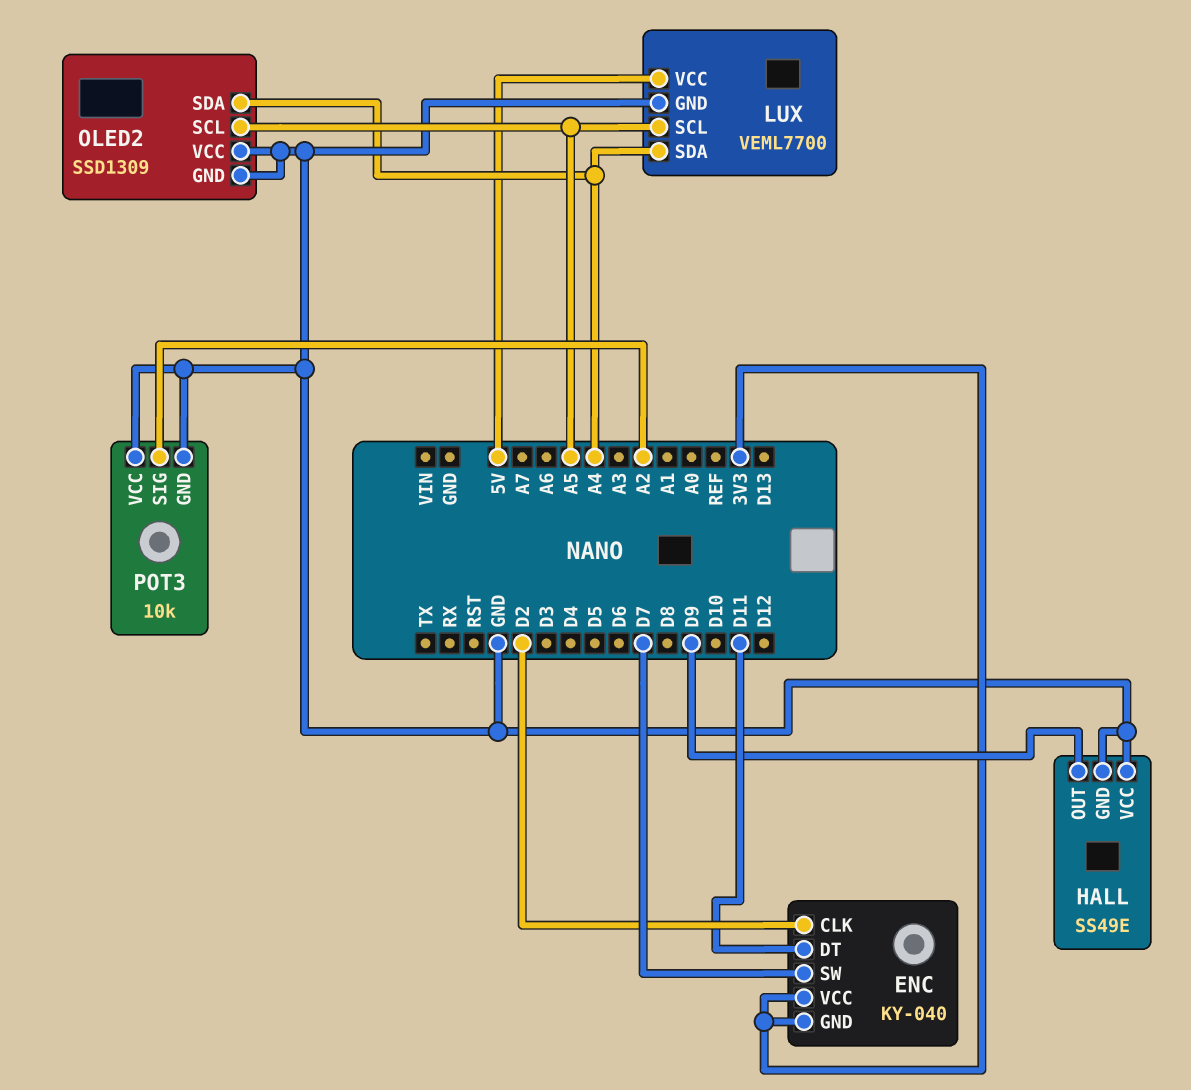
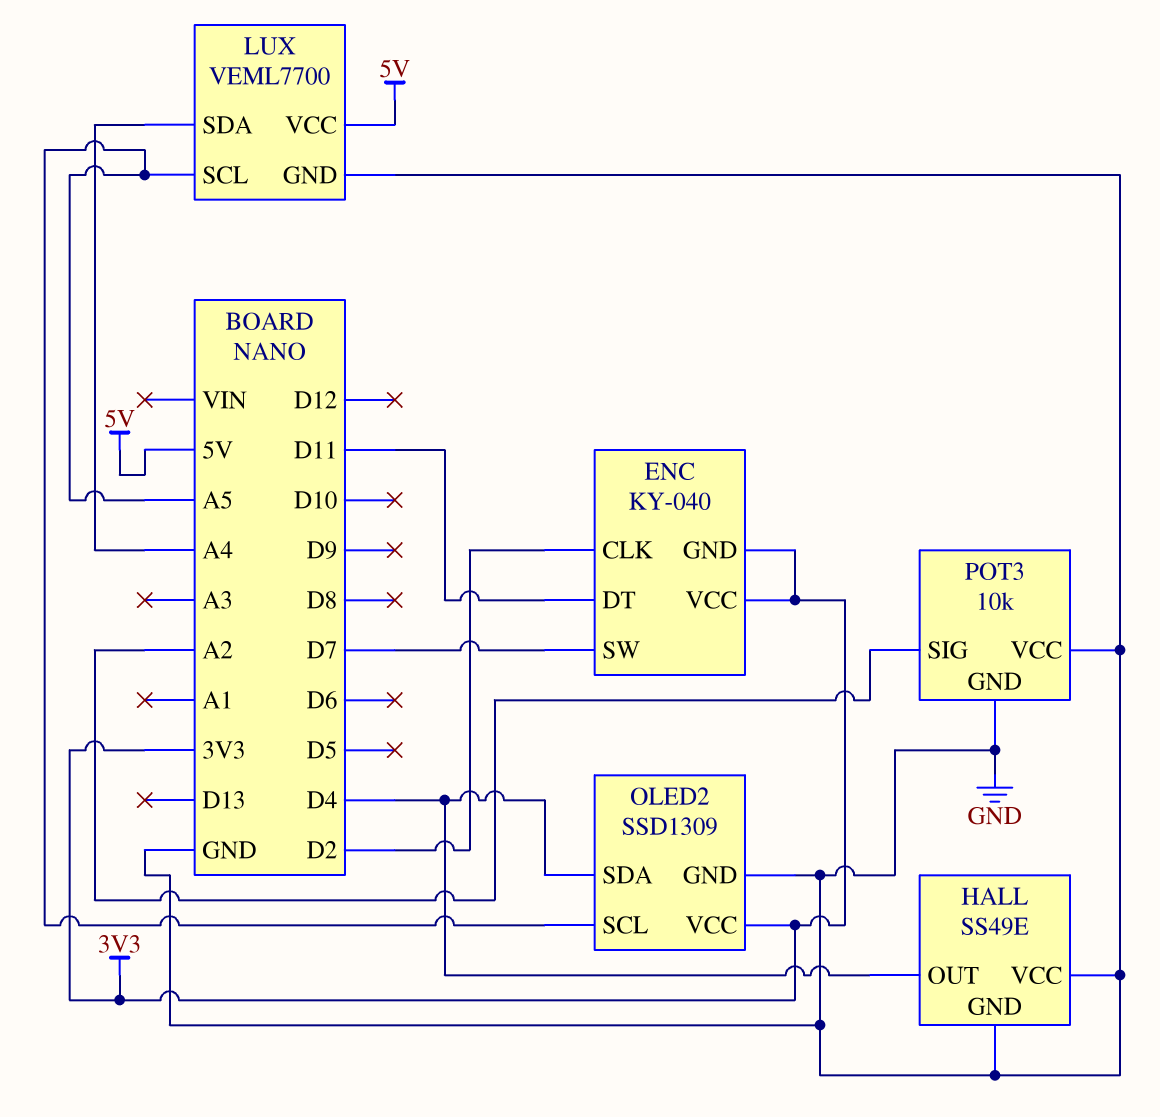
HALL pin OUT: D9 -> D4
OLED2 pin SDA: A4 -> D4
OLED2 pin VCC: GND -> 3V3

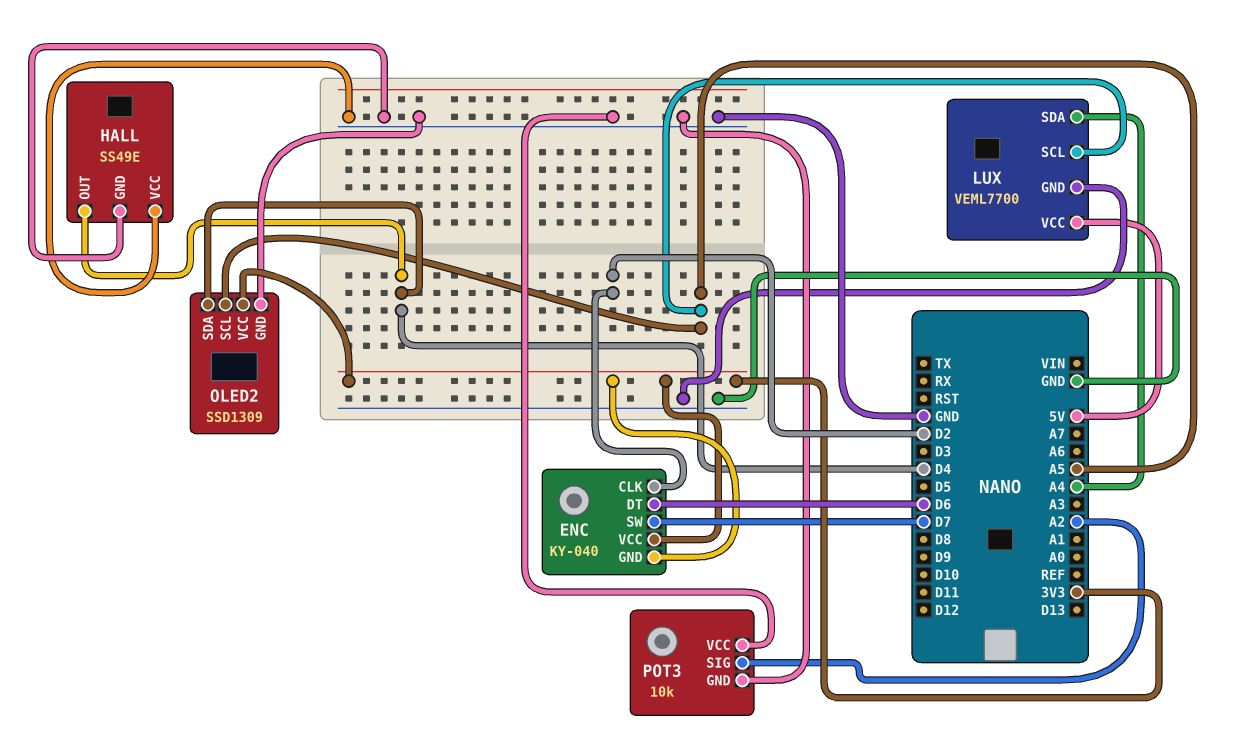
ENC pin DT: D11 -> D6

